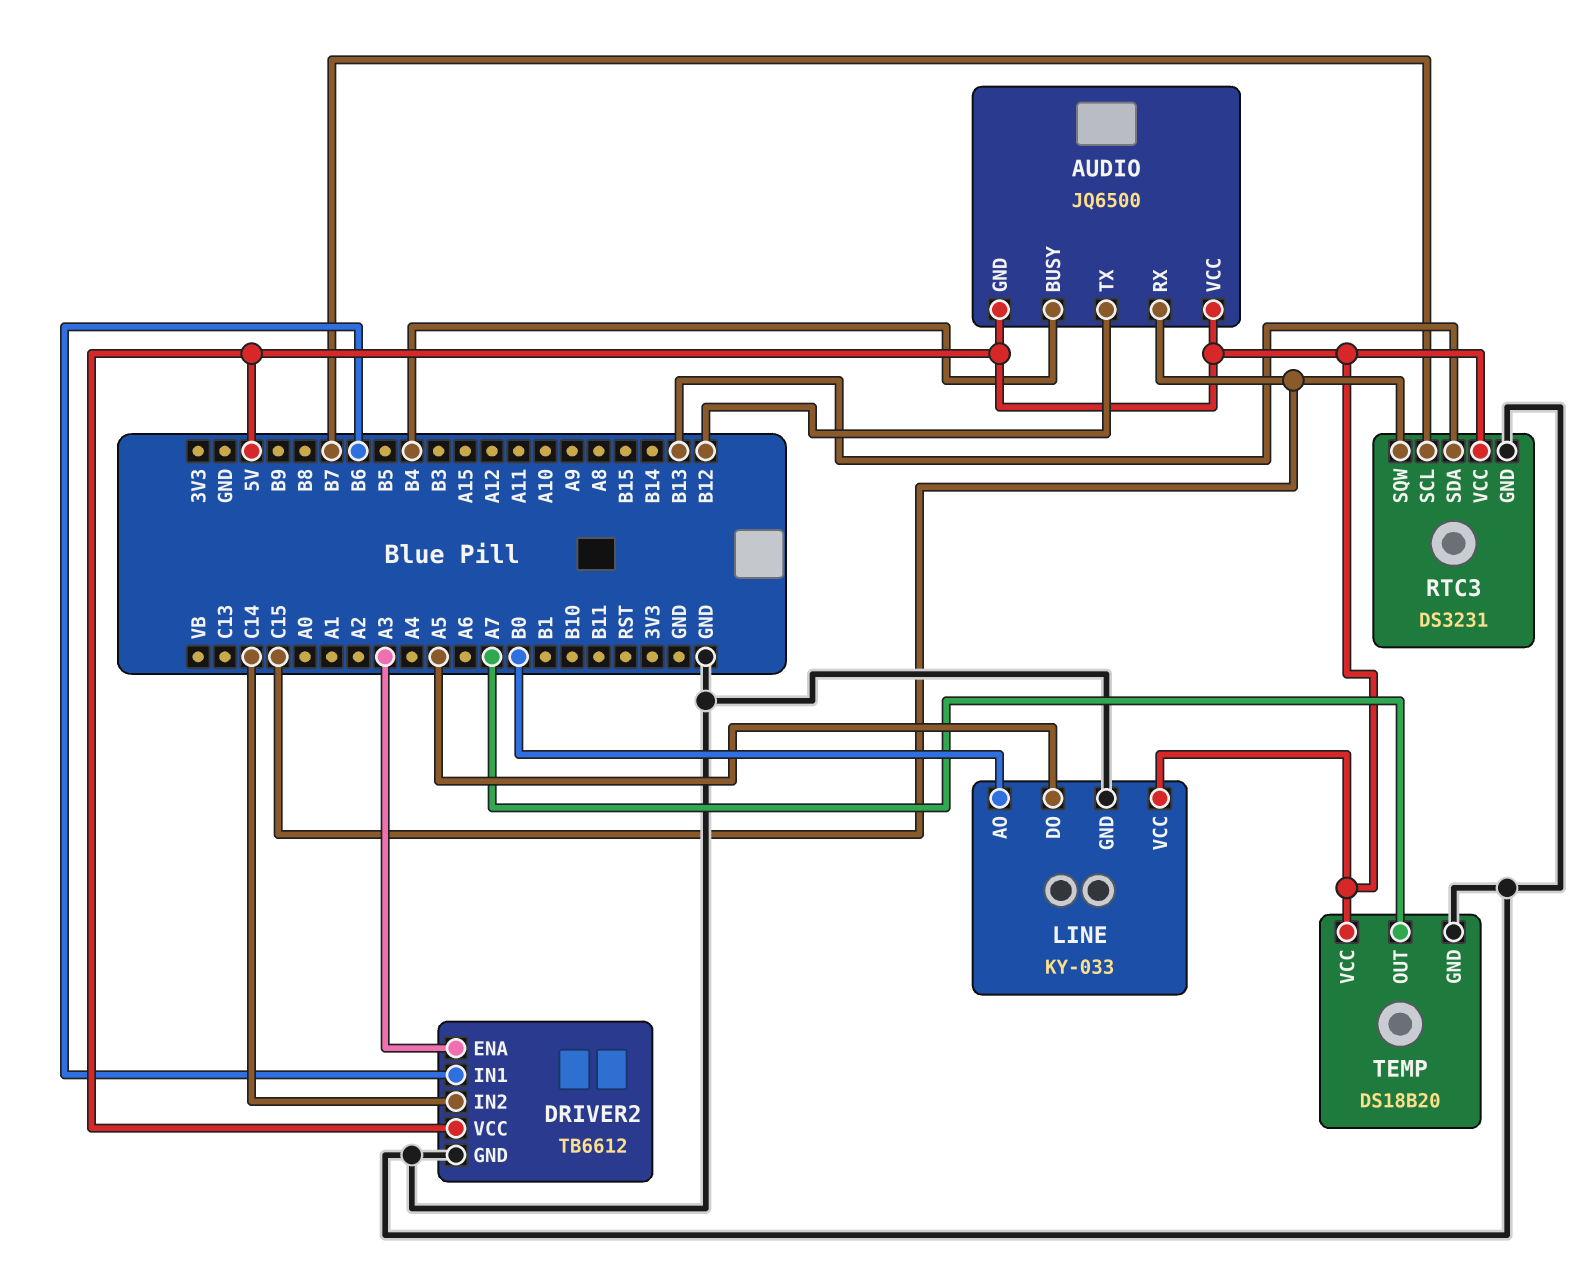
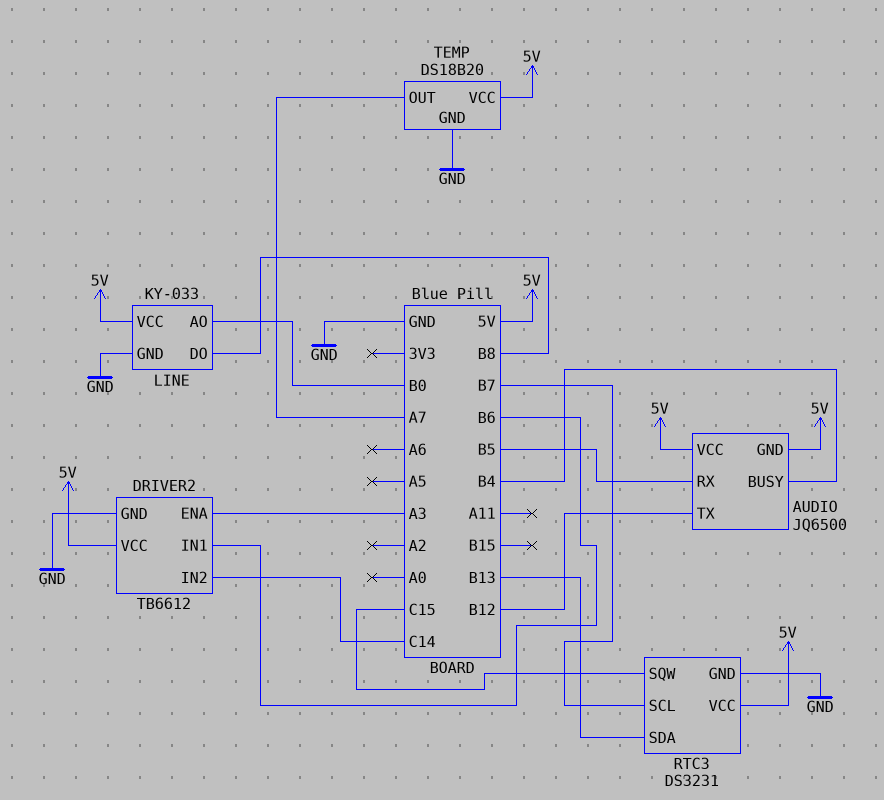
AUDIO pin RX: C15 -> B5
LINE pin DO: A5 -> B8

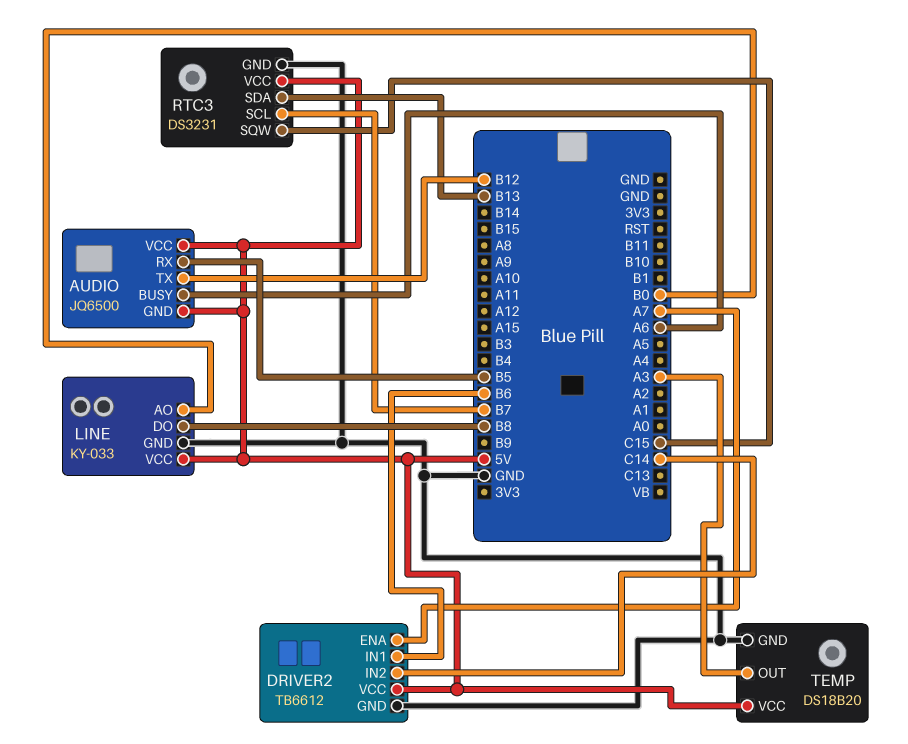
AUDIO pin BUSY: B4 -> A6
DRIVER2 pin ENA: A3 -> A7
TEMP pin OUT: A7 -> A3

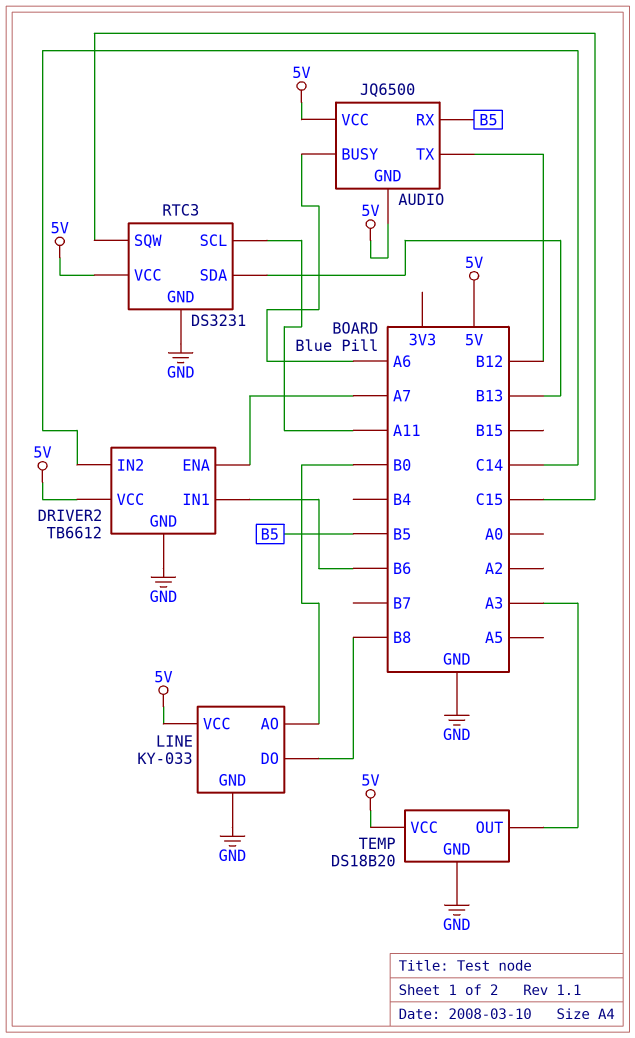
RTC3 pin SCL: B7 -> A11

